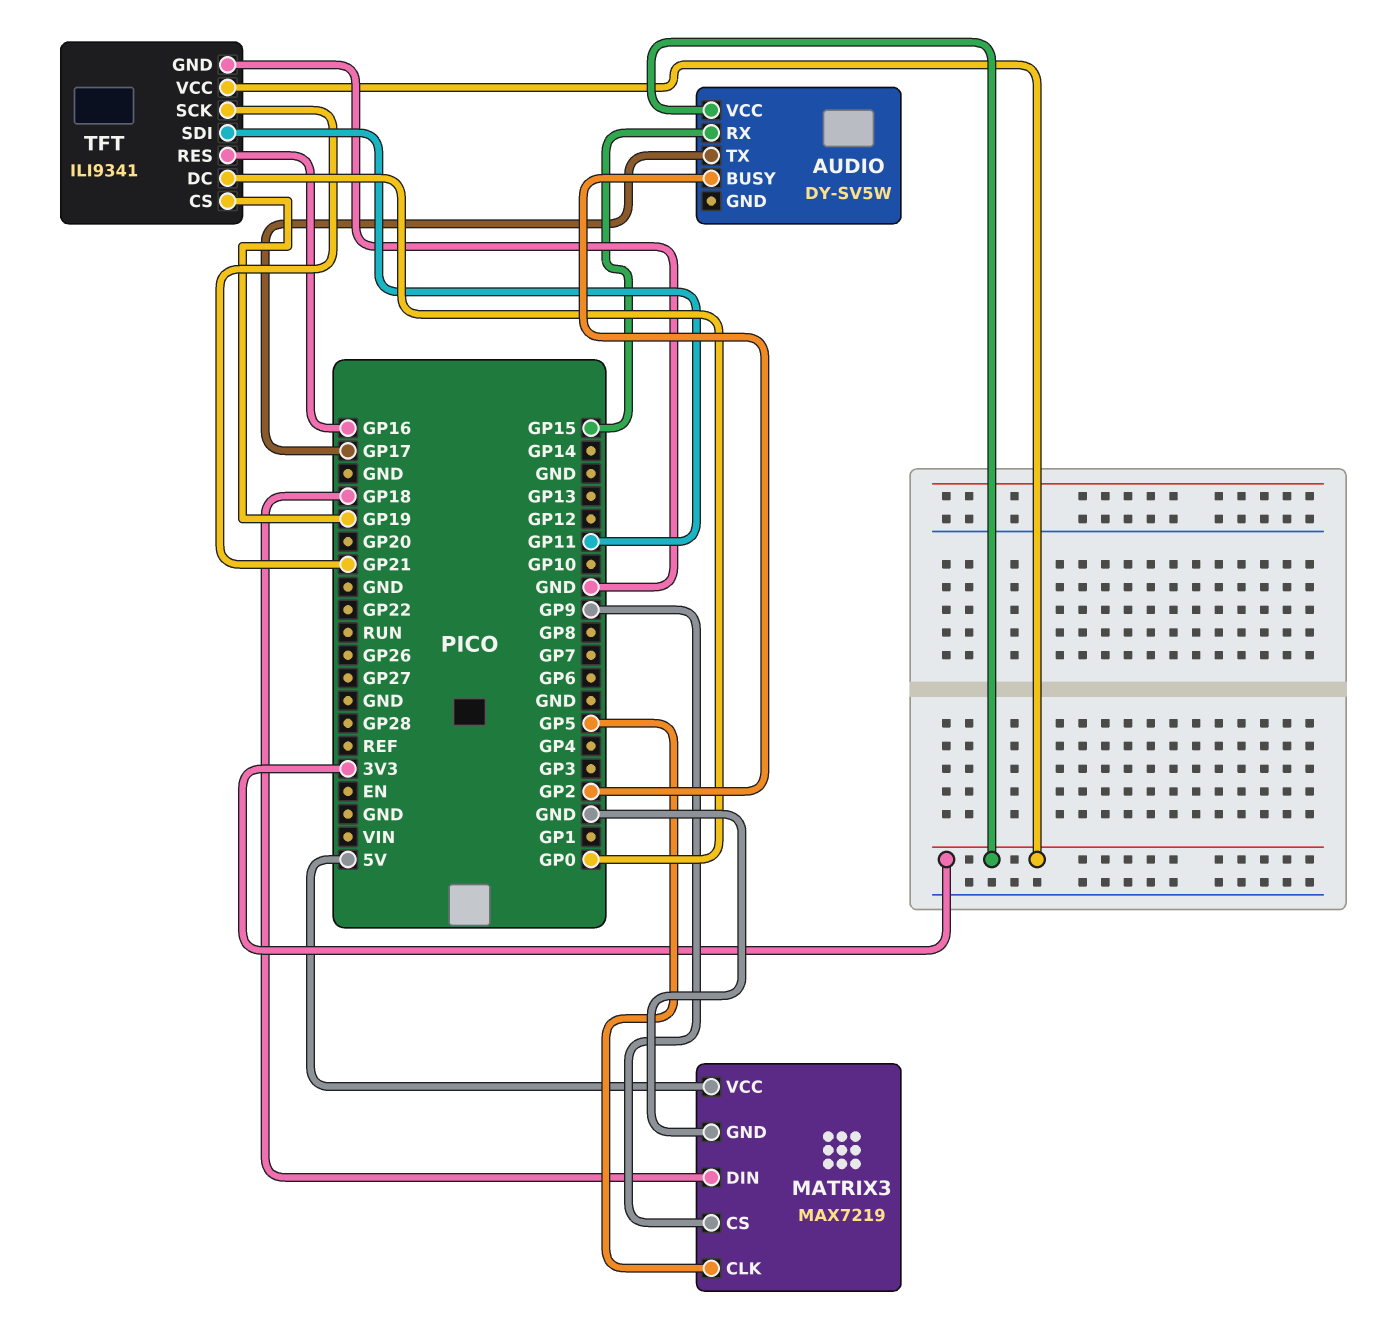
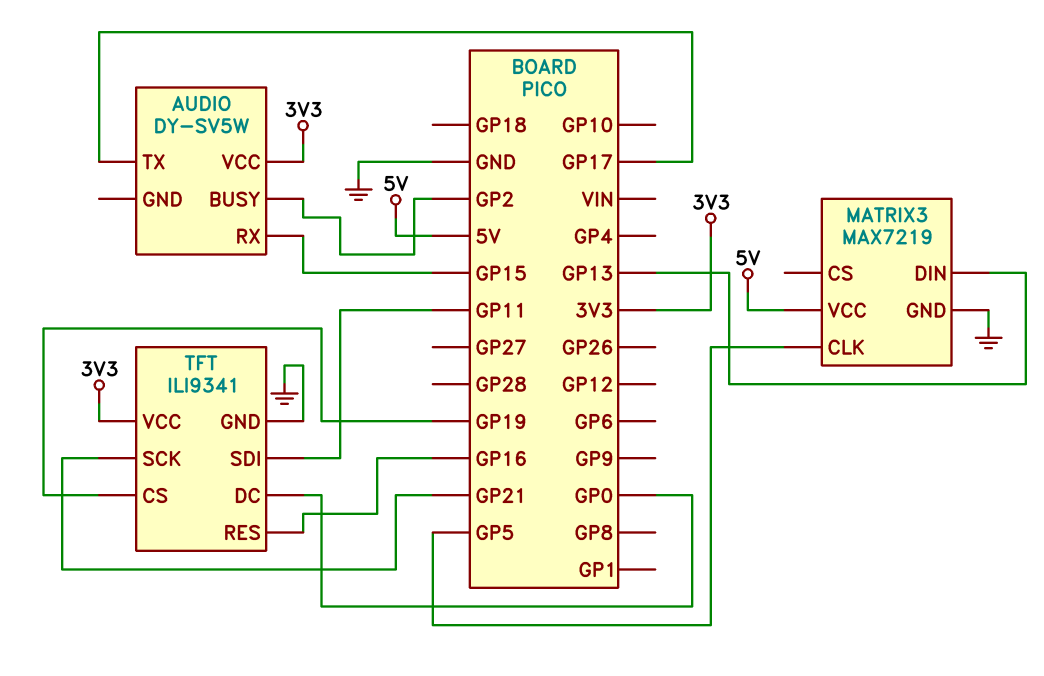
MATRIX3 pin CS: GP9 -> none
MATRIX3 pin DIN: GP18 -> GP13

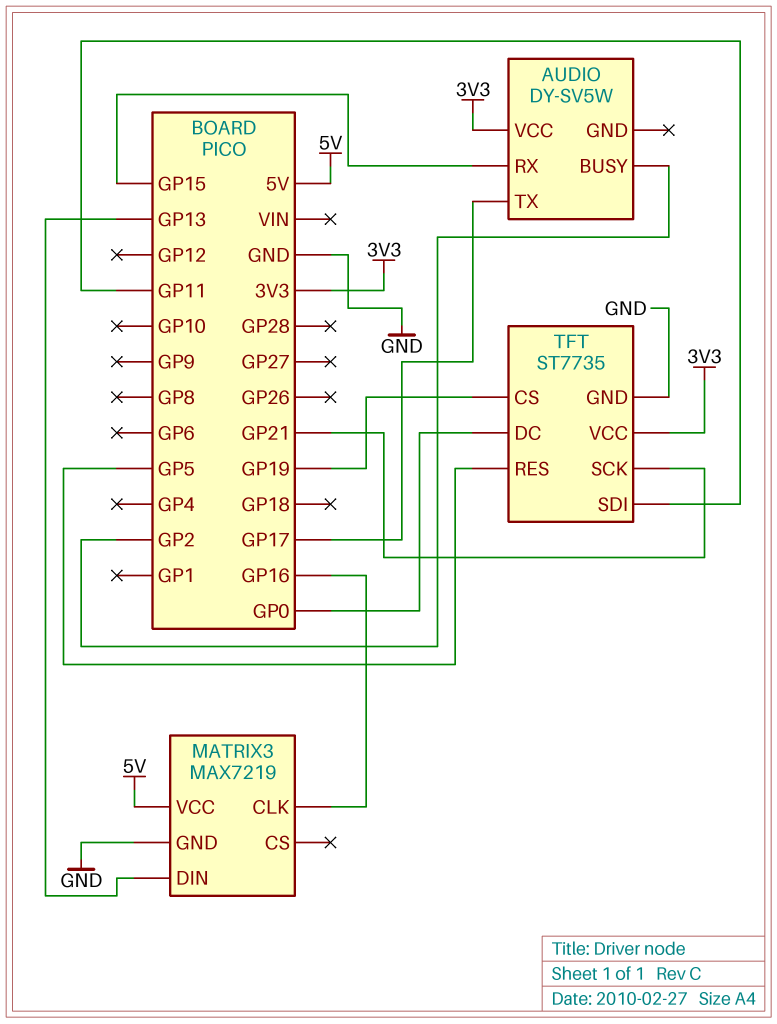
MATRIX3 pin CLK: GP5 -> GP16
TFT: ILI9341 -> ST7735
TFT pin RES: GP16 -> GP5

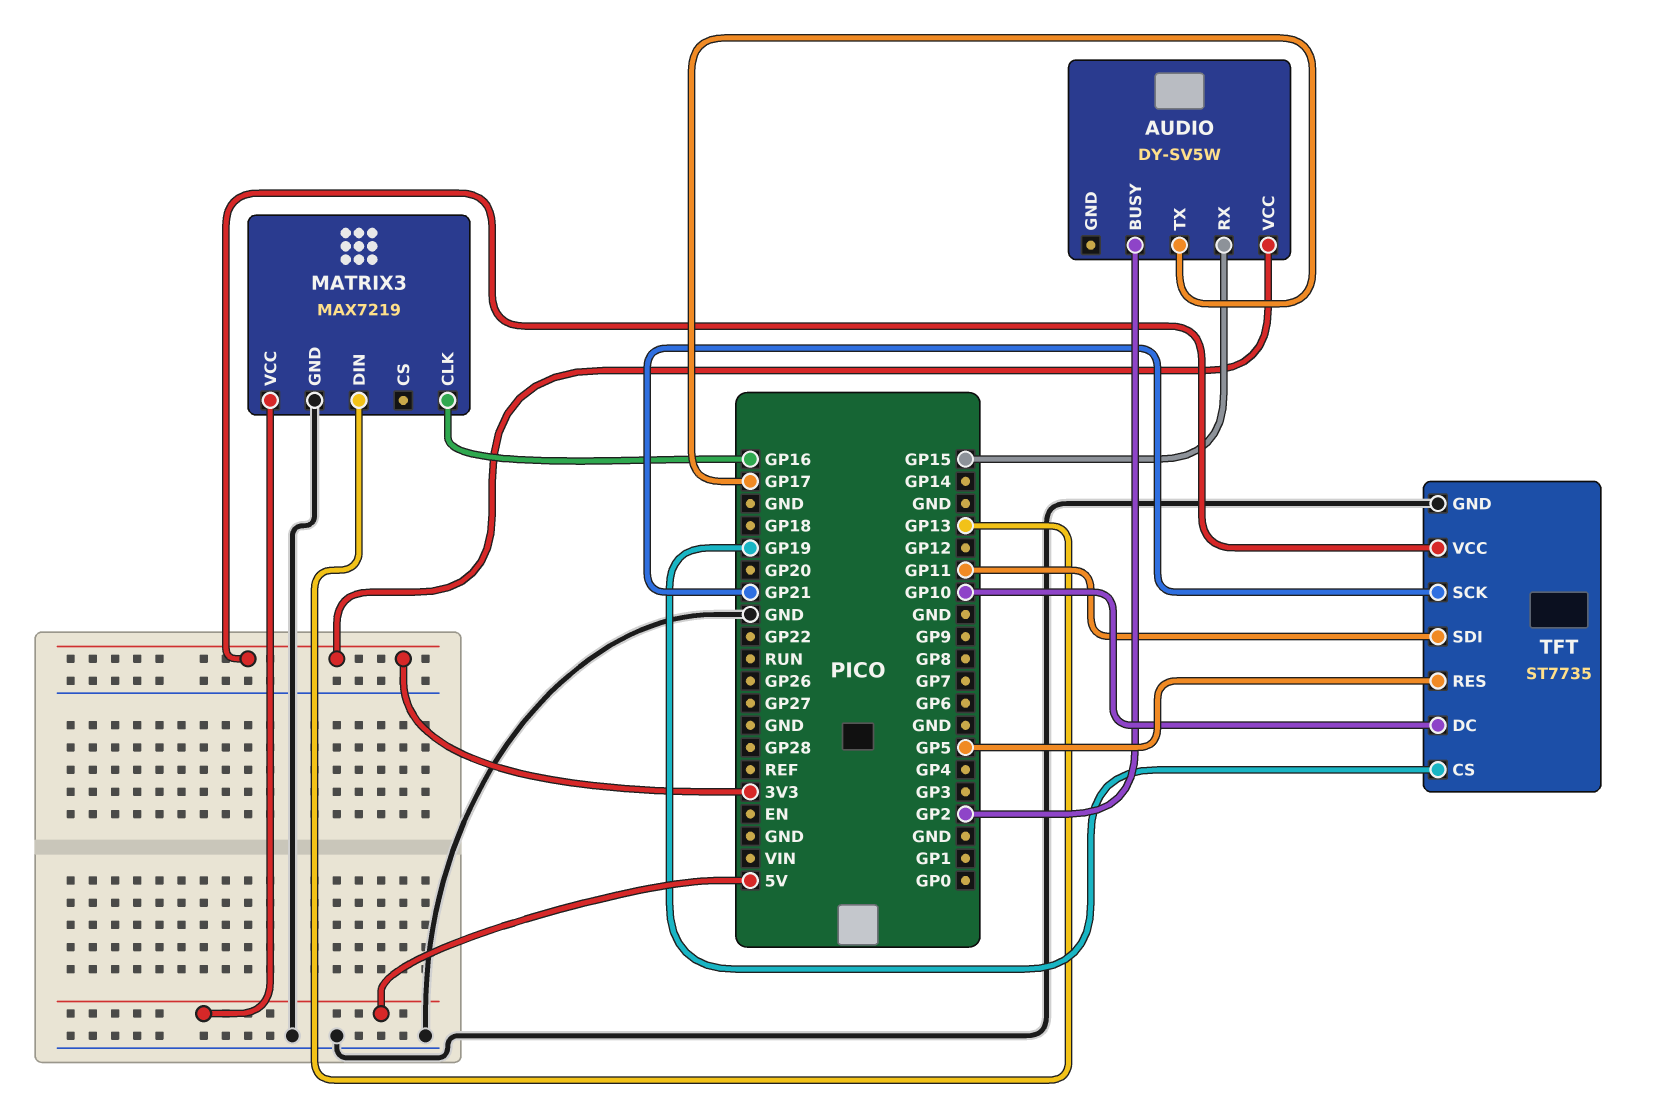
TFT pin DC: GP0 -> GP10

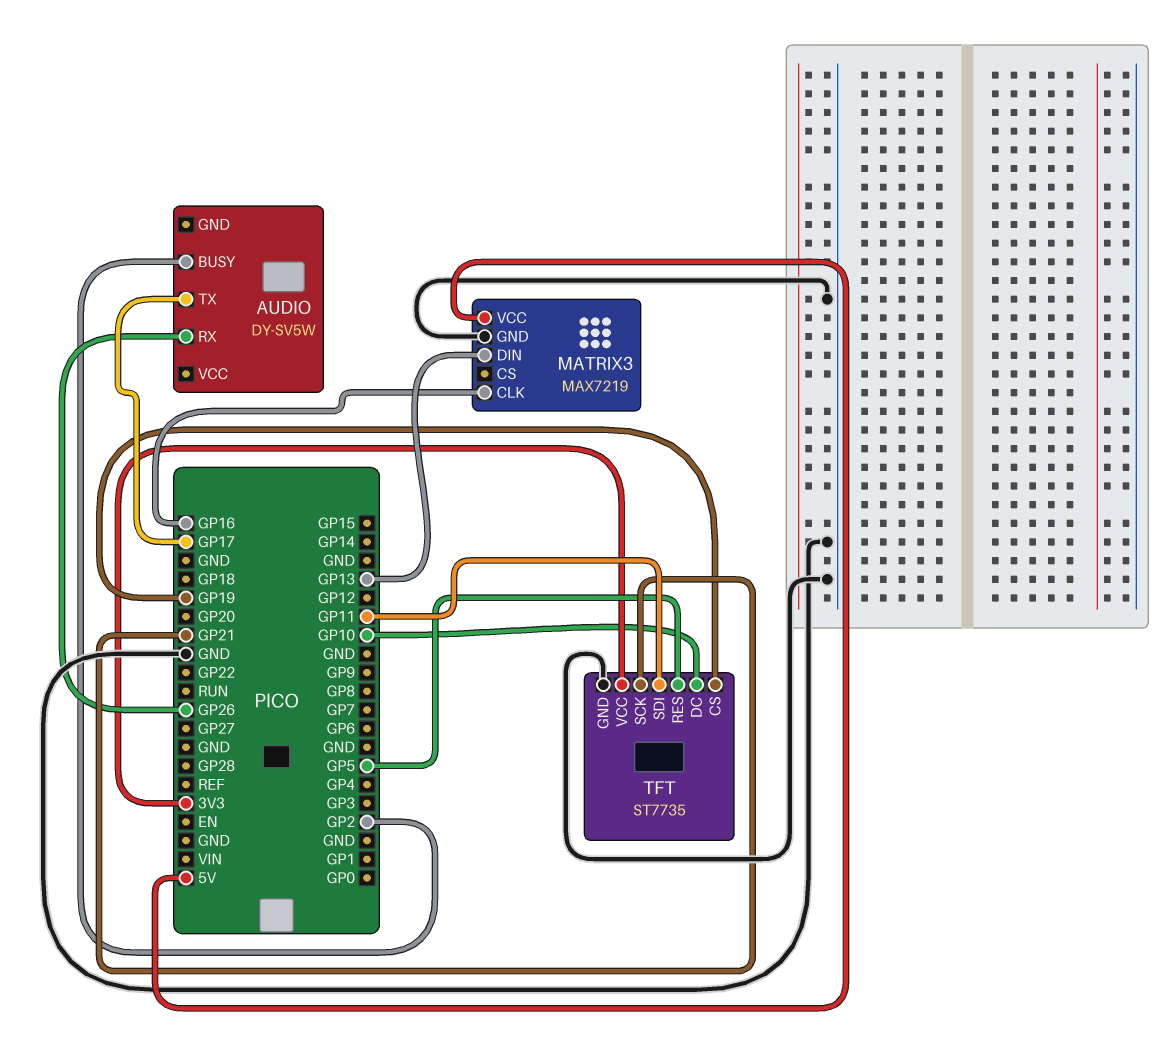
AUDIO pin RX: GP15 -> GP26
AUDIO pin VCC: 3V3 -> none

